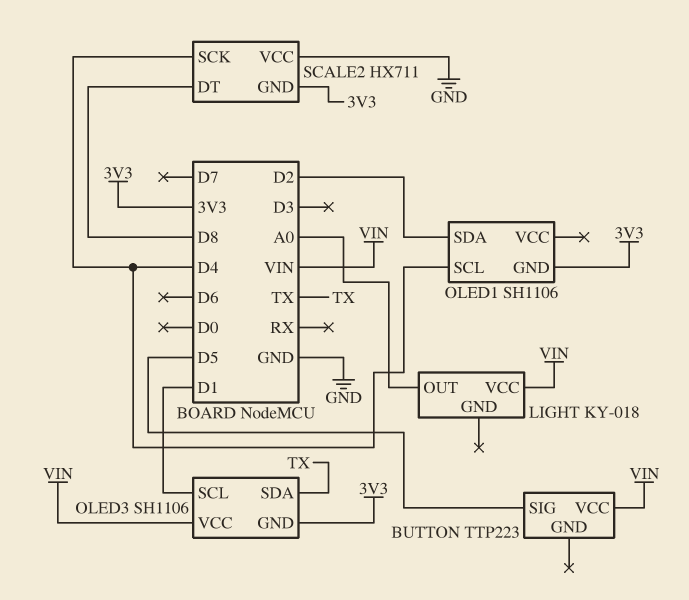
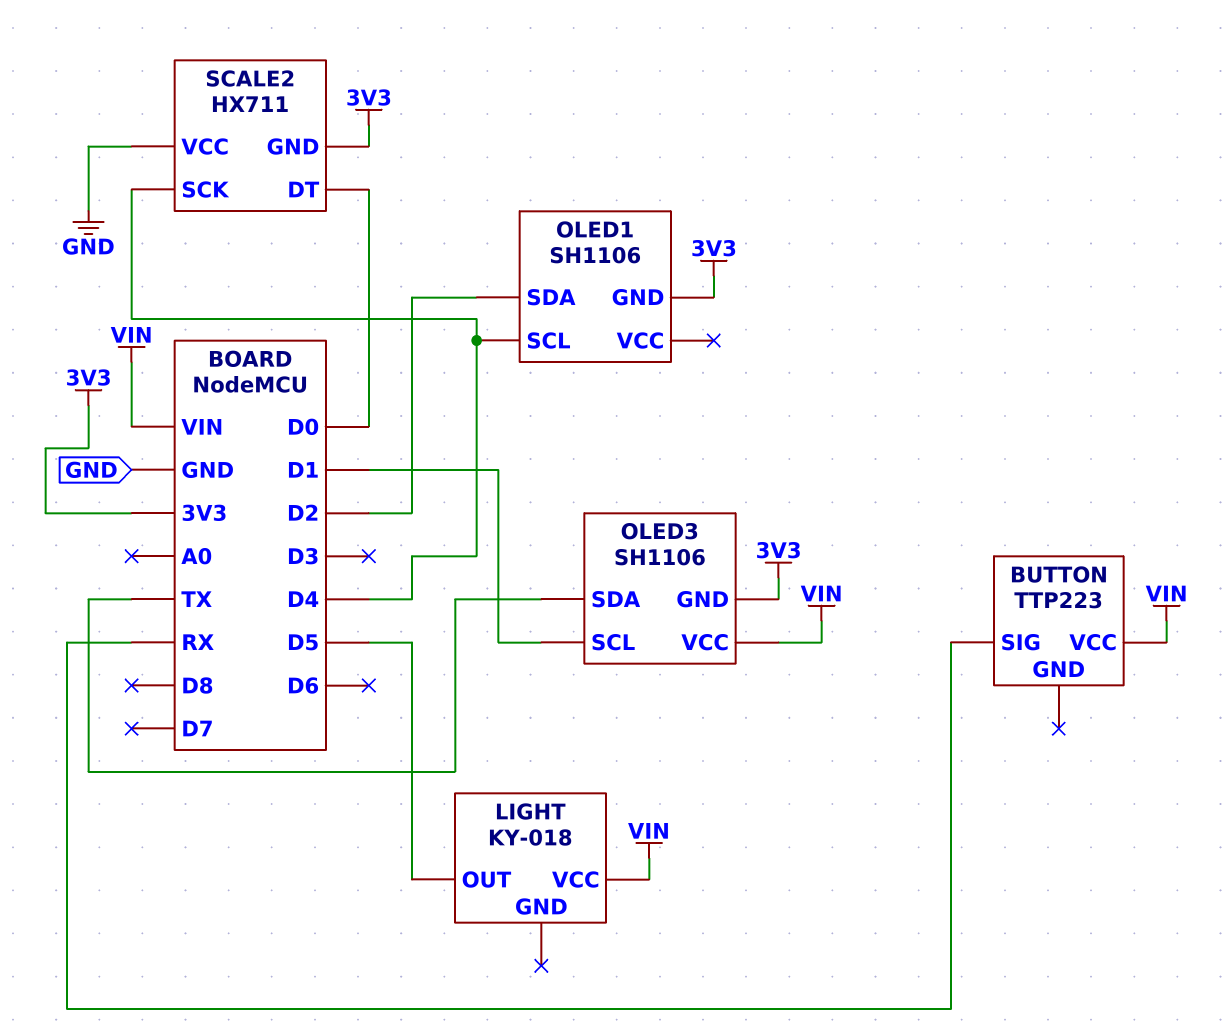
BUTTON pin SIG: D5 -> RX
LIGHT pin OUT: A0 -> D5
SCALE2 pin DT: D8 -> D0

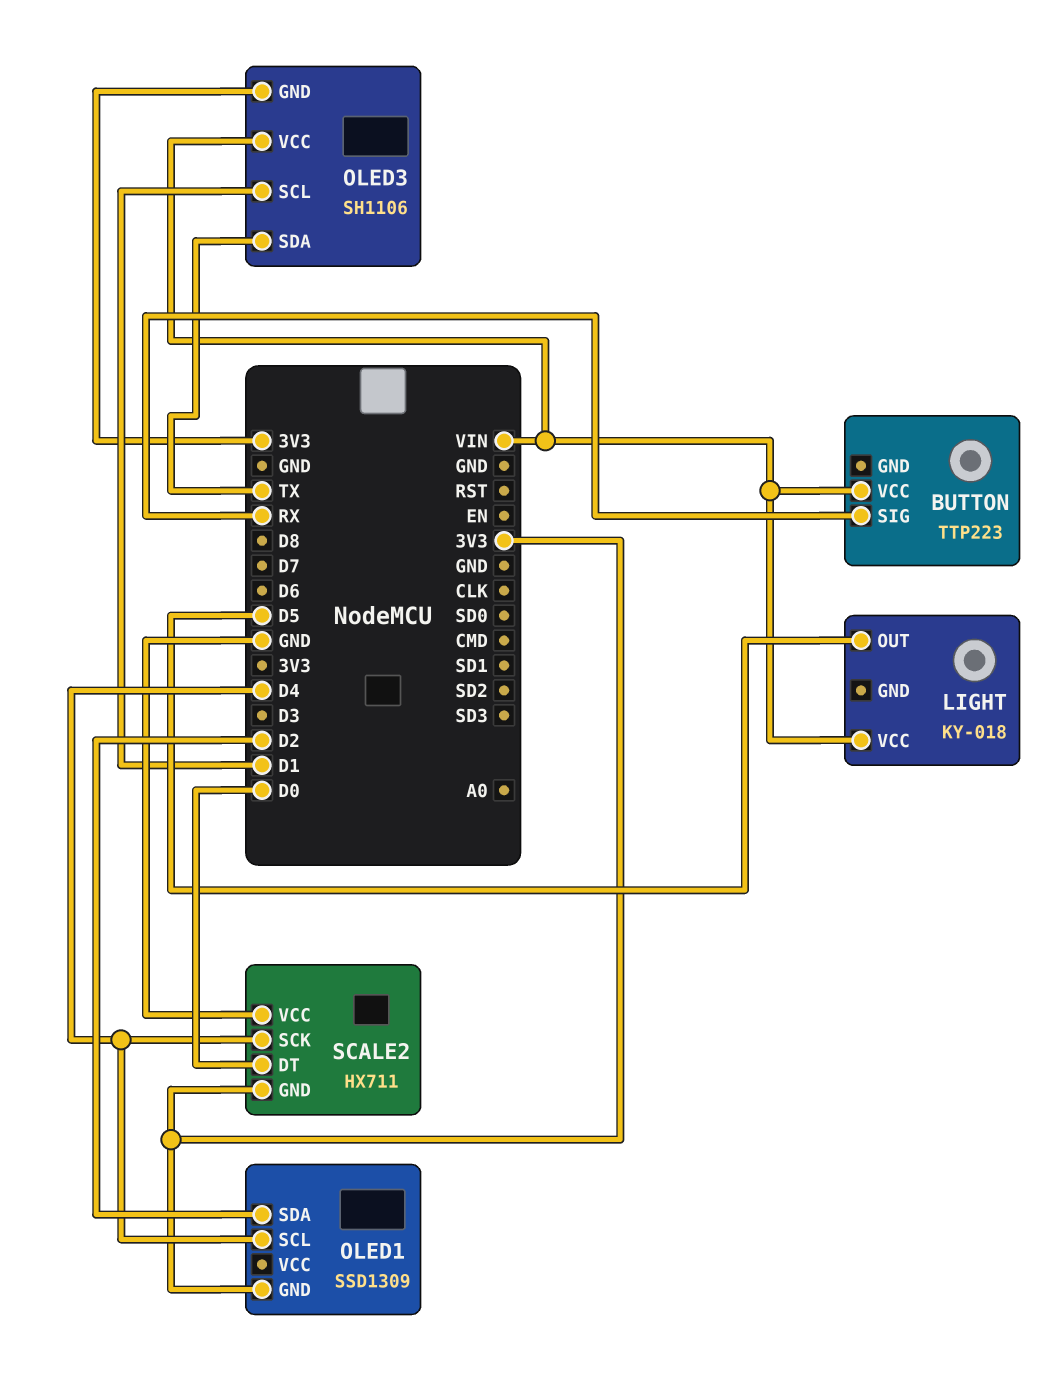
OLED1: SH1106 -> SSD1309

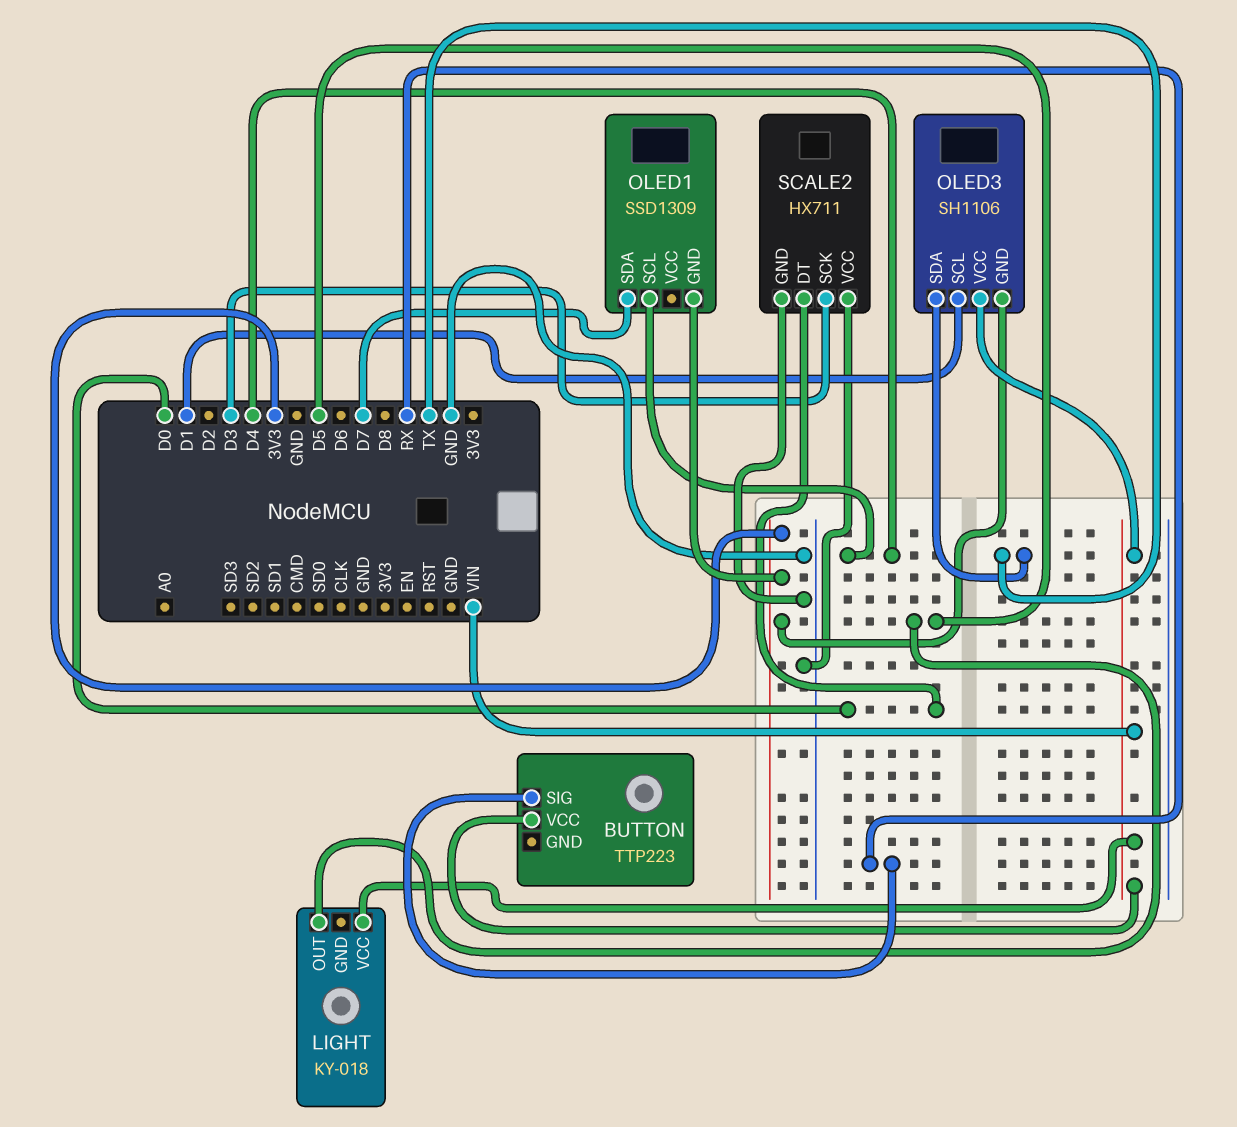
OLED1 pin SDA: D2 -> D7
SCALE2 pin GND: 3V3 -> GND
SCALE2 pin SCK: D4 -> D3

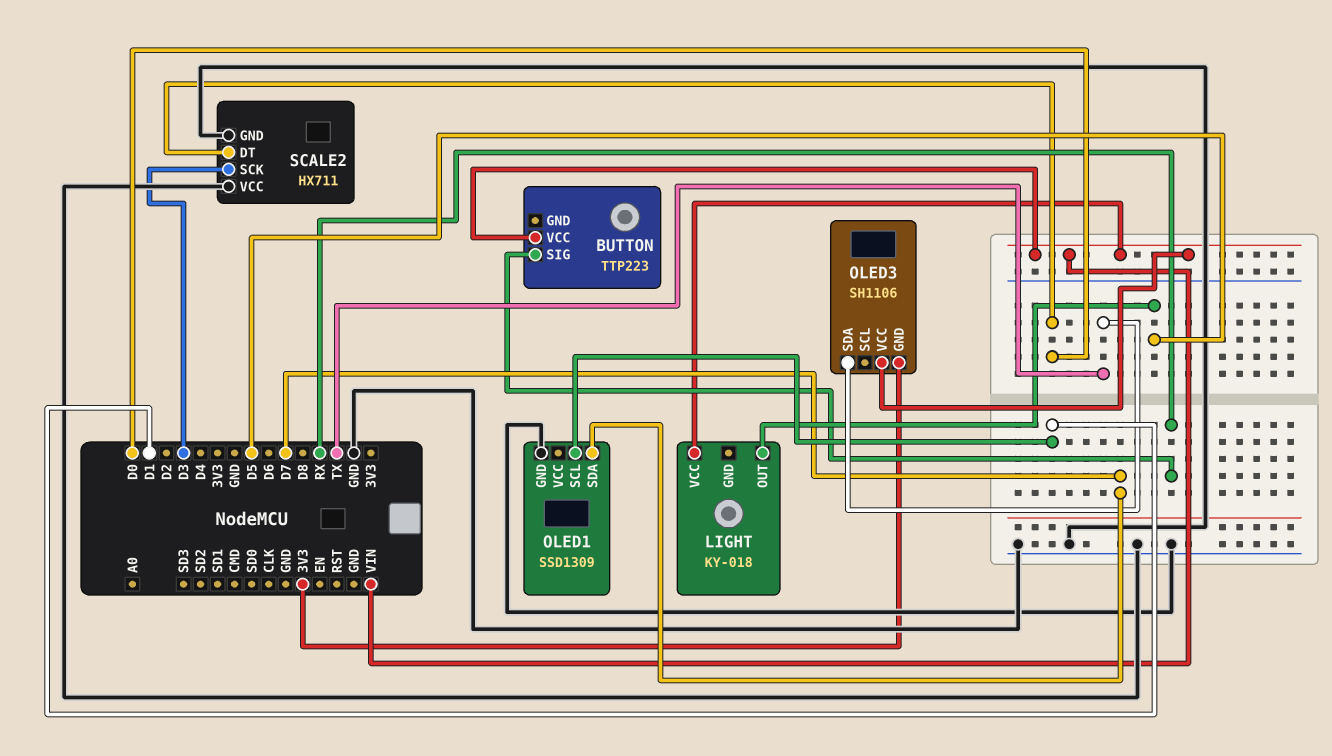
OLED1 pin GND: 3V3 -> GND
OLED1 pin SCL: D4 -> D1
OLED3 pin SCL: D1 -> none

